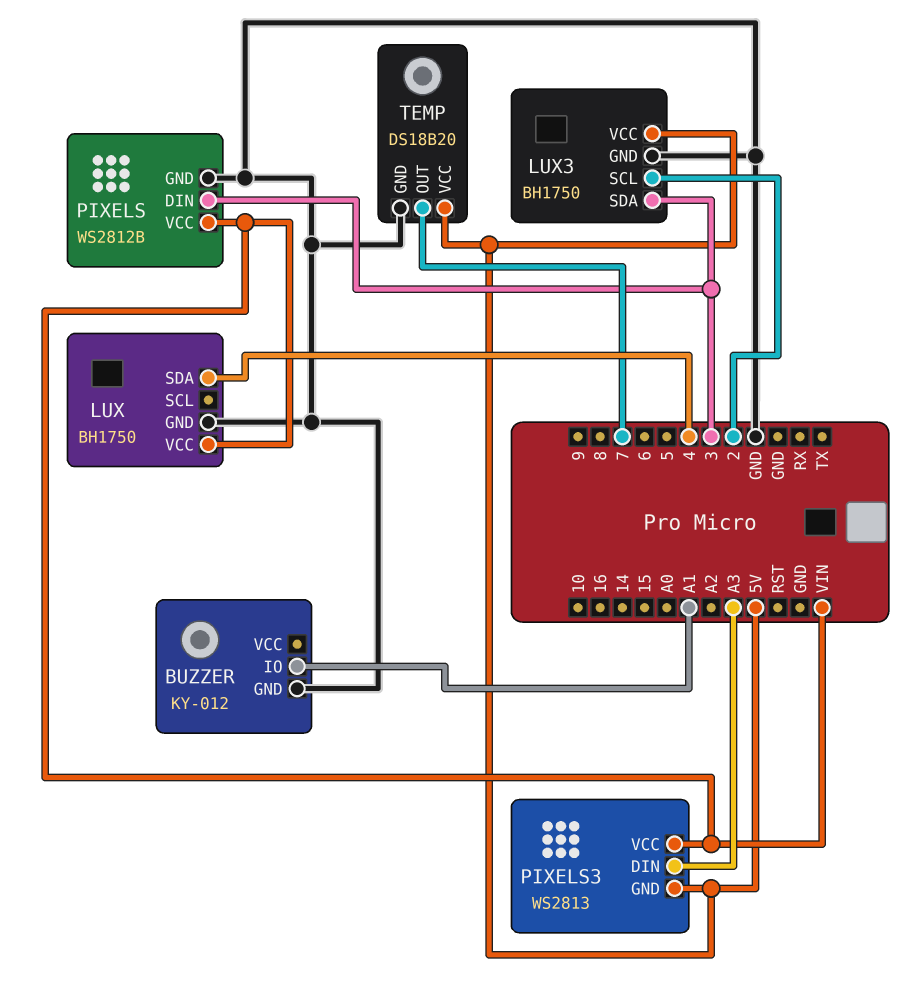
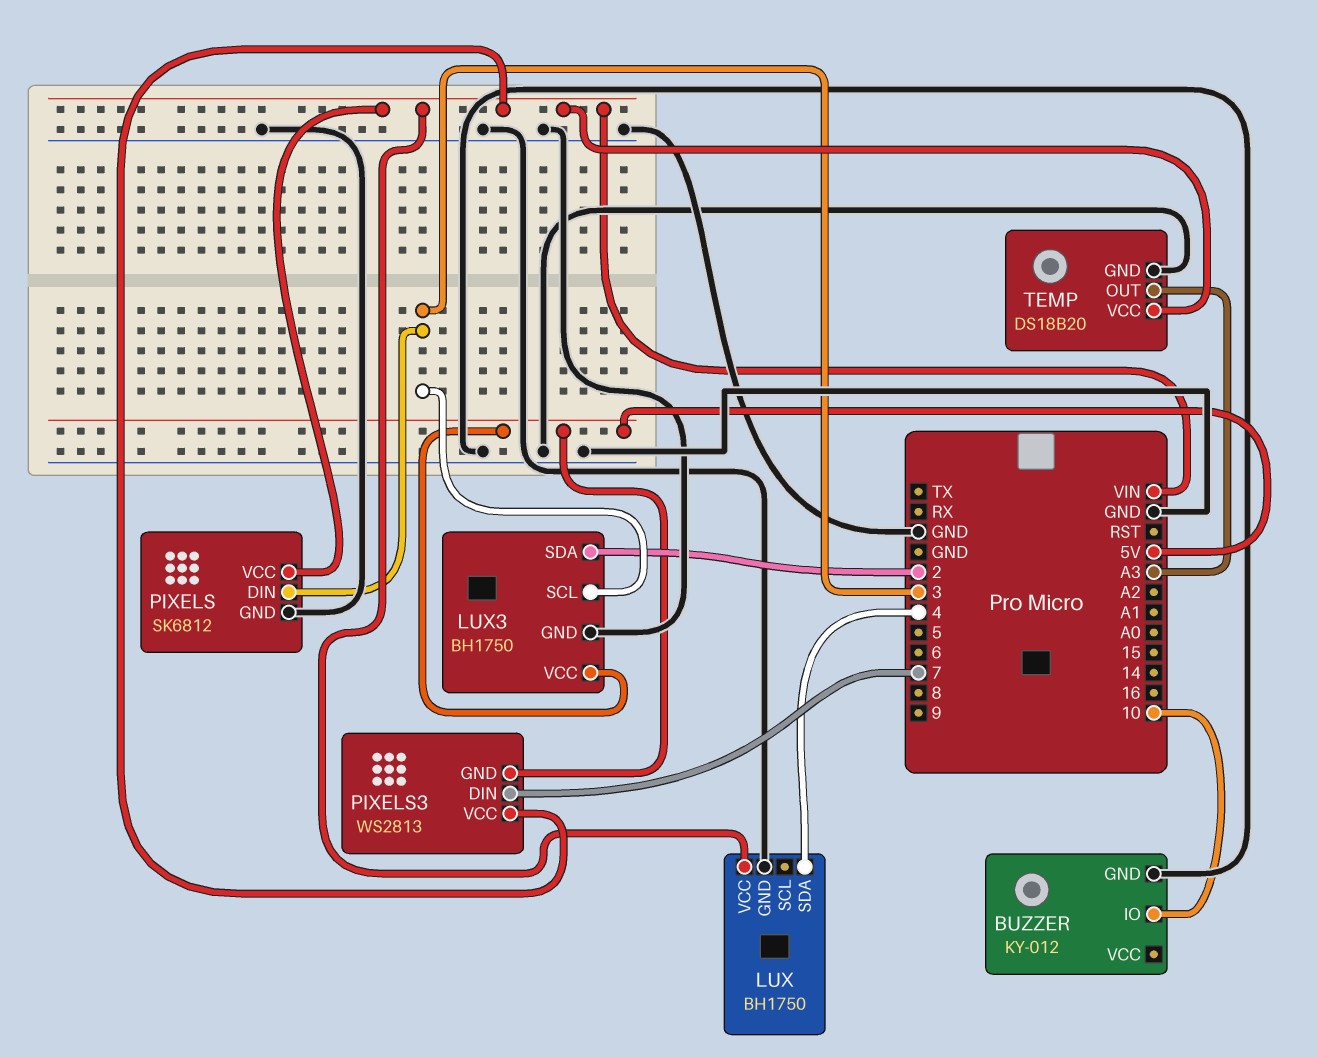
BUZZER pin IO: A1 -> 10
LUX3 pin SCL: 2 -> 3
LUX3 pin SDA: 3 -> 2
PIXELS: WS2812B -> SK6812
PIXELS3 pin DIN: A3 -> 7
TEMP pin OUT: 7 -> A3
TEMP pin VCC: 5V -> VIN

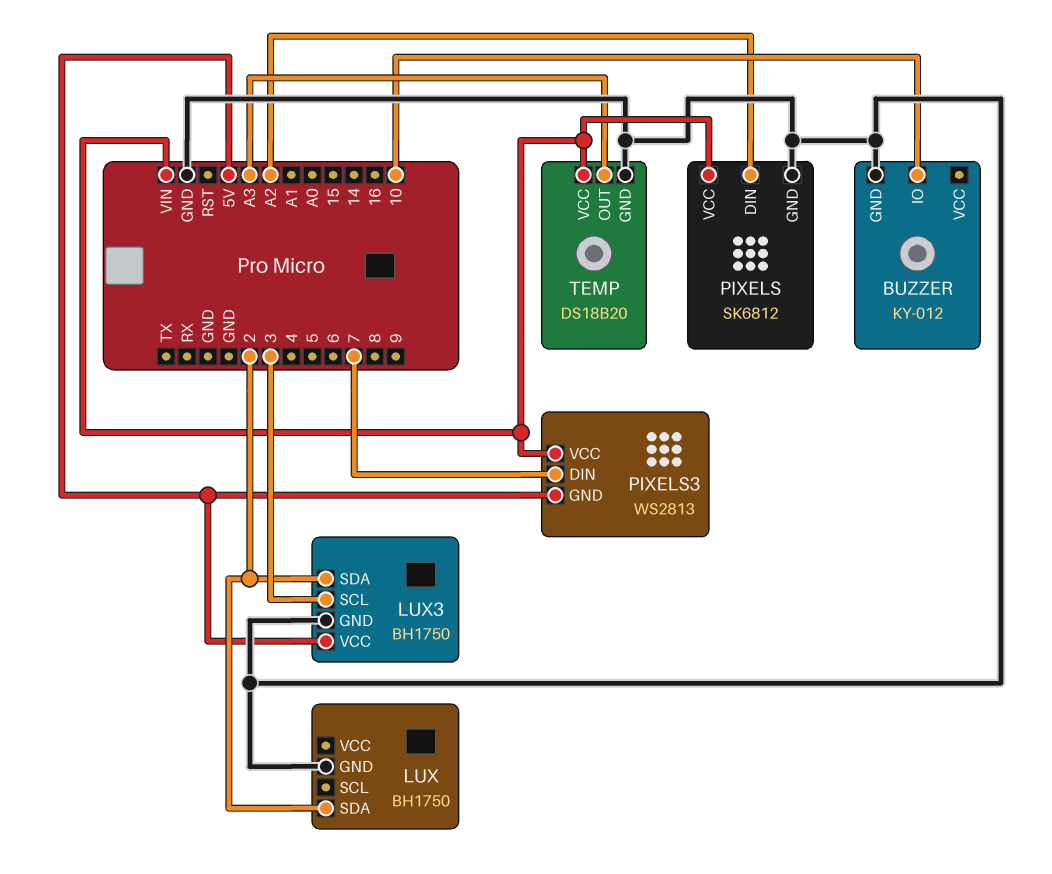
LUX pin SDA: 4 -> 2
LUX pin VCC: VIN -> none
PIXELS pin DIN: 3 -> A2

